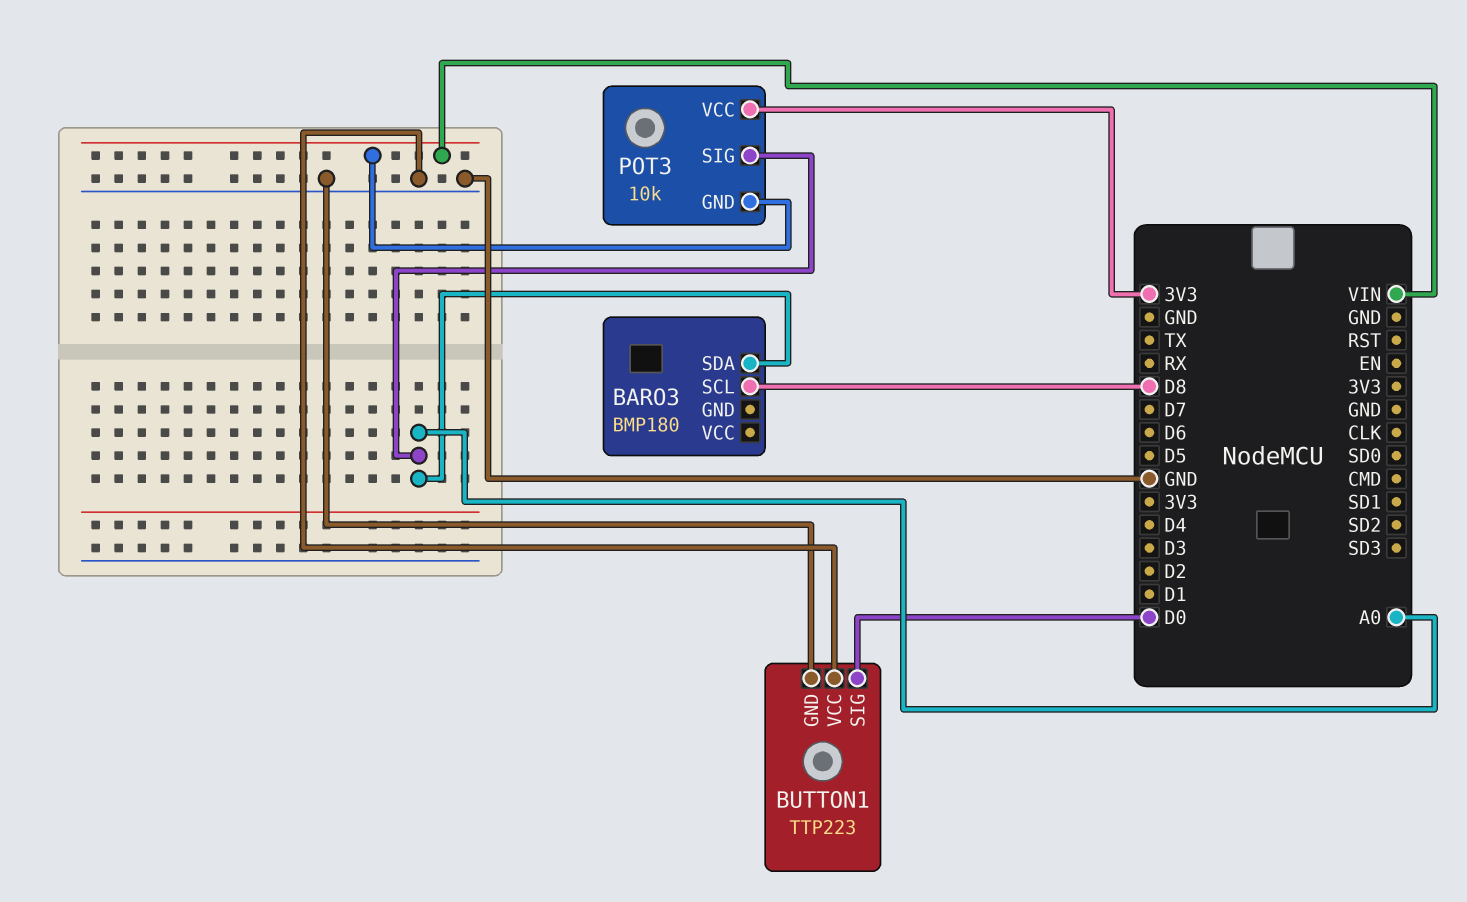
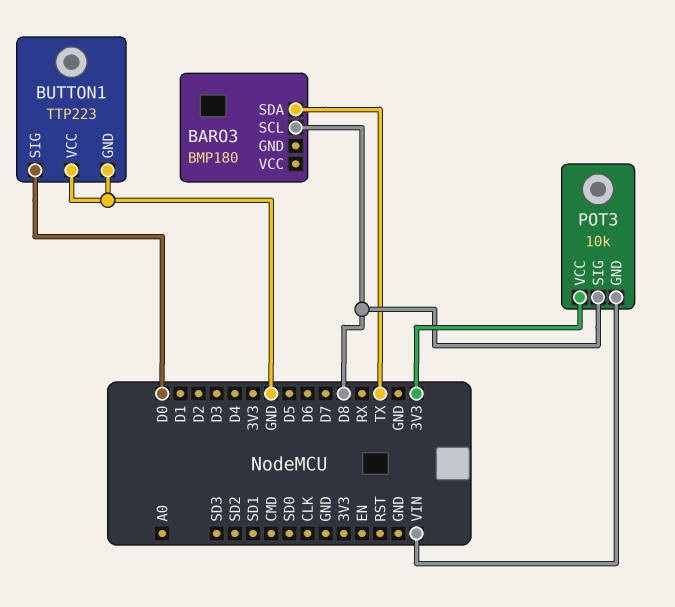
BARO3 pin SDA: A0 -> TX
POT3 pin SIG: A0 -> D8

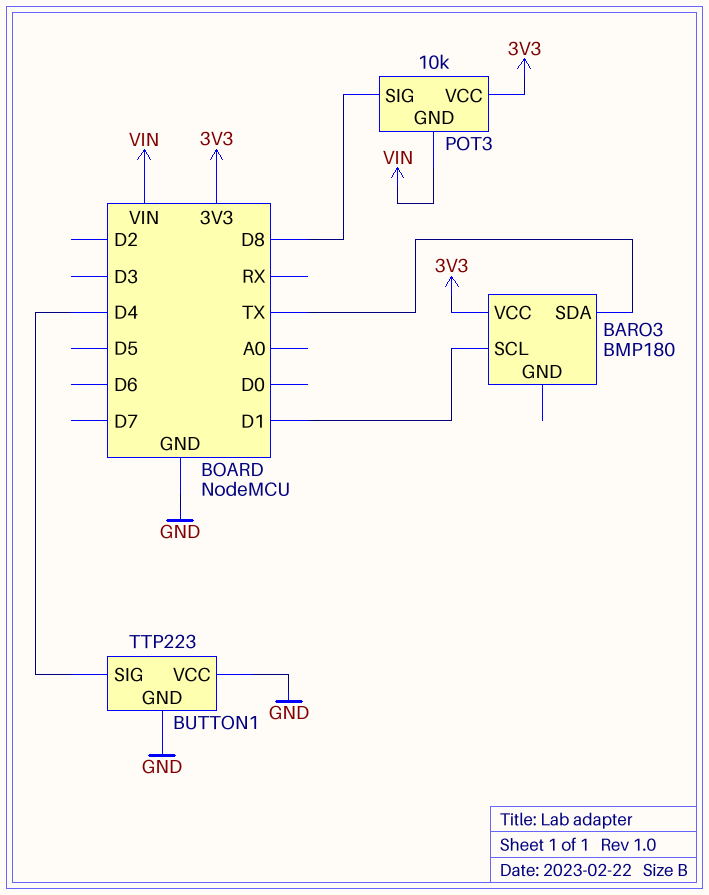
BARO3 pin SCL: D8 -> D1
BARO3 pin VCC: none -> 3V3
BUTTON1 pin SIG: D0 -> D4

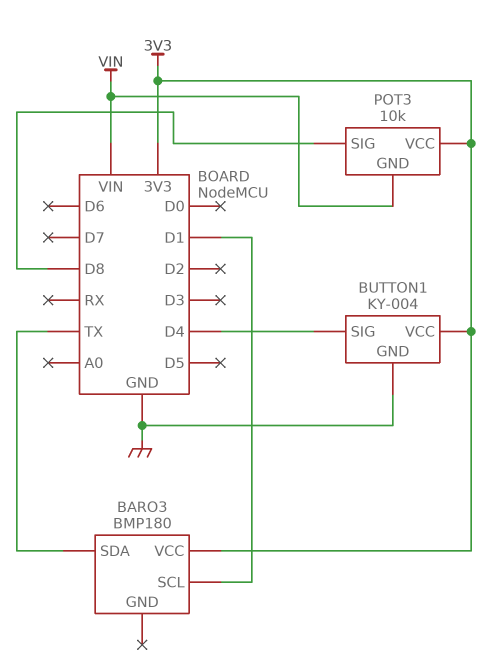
BUTTON1: TTP223 -> KY-004
BUTTON1 pin VCC: GND -> 3V3

